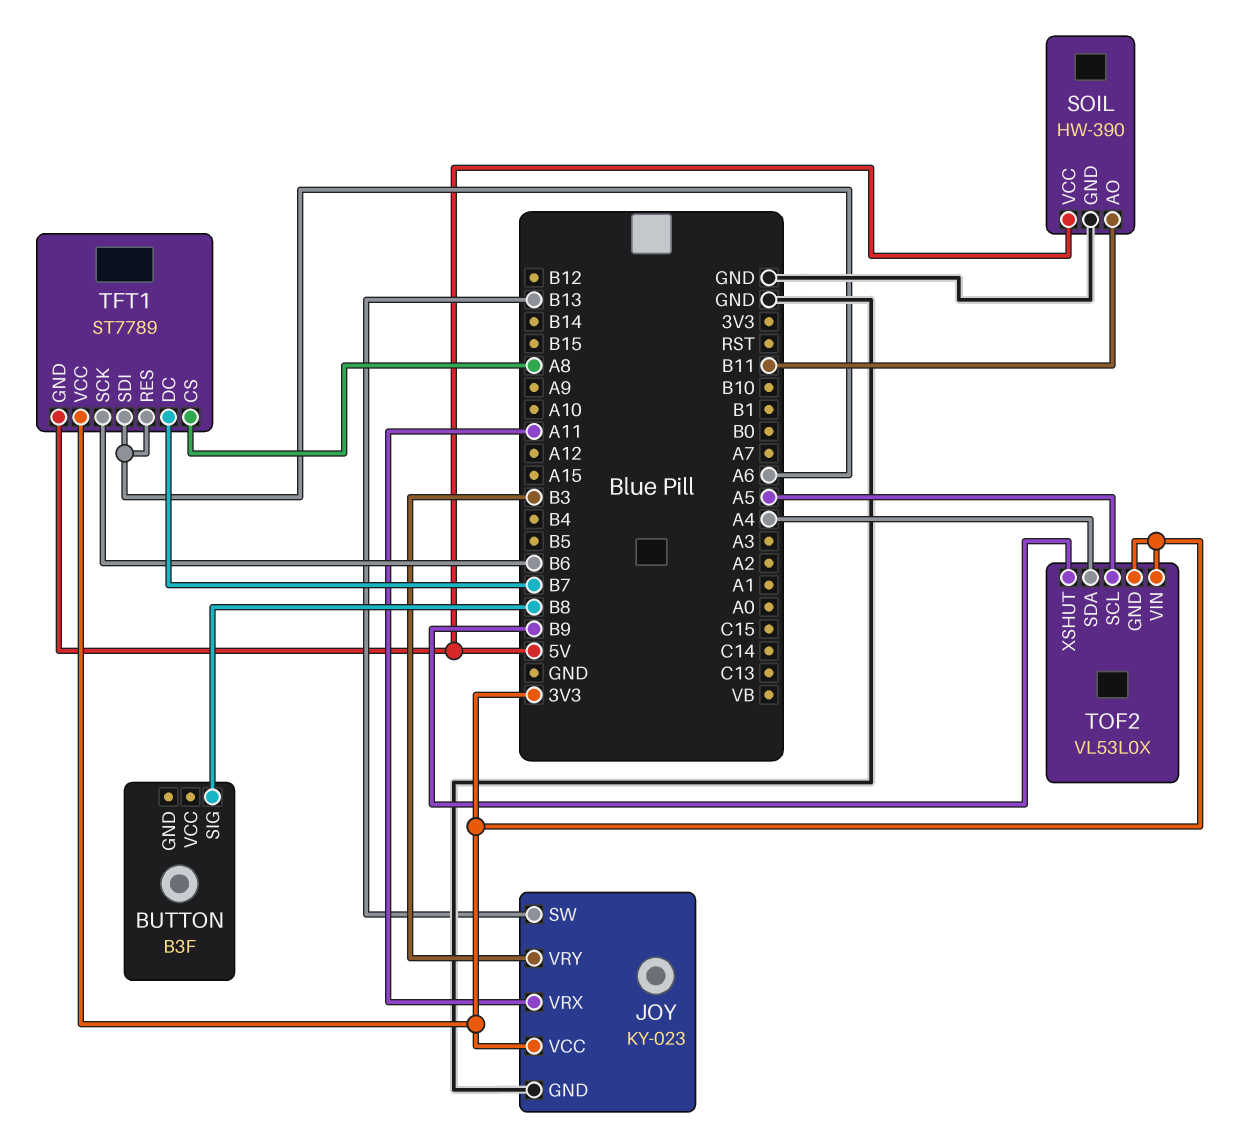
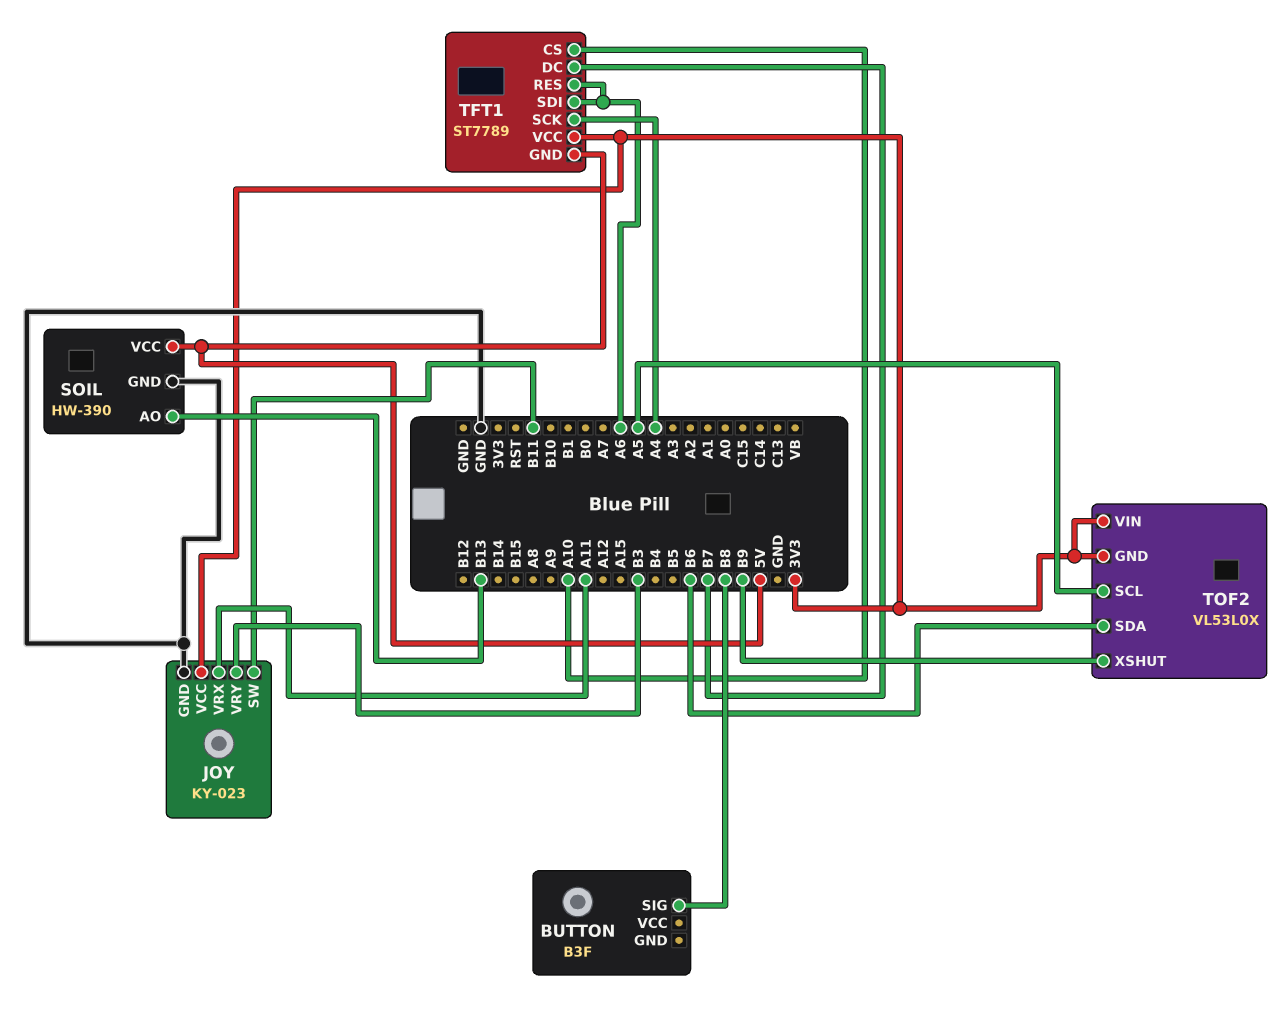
JOY pin SW: B13 -> B11
SOIL pin AO: B11 -> B13
TFT1 pin CS: A8 -> A10
TFT1 pin SCK: B6 -> A4
TOF2 pin SDA: A4 -> B6

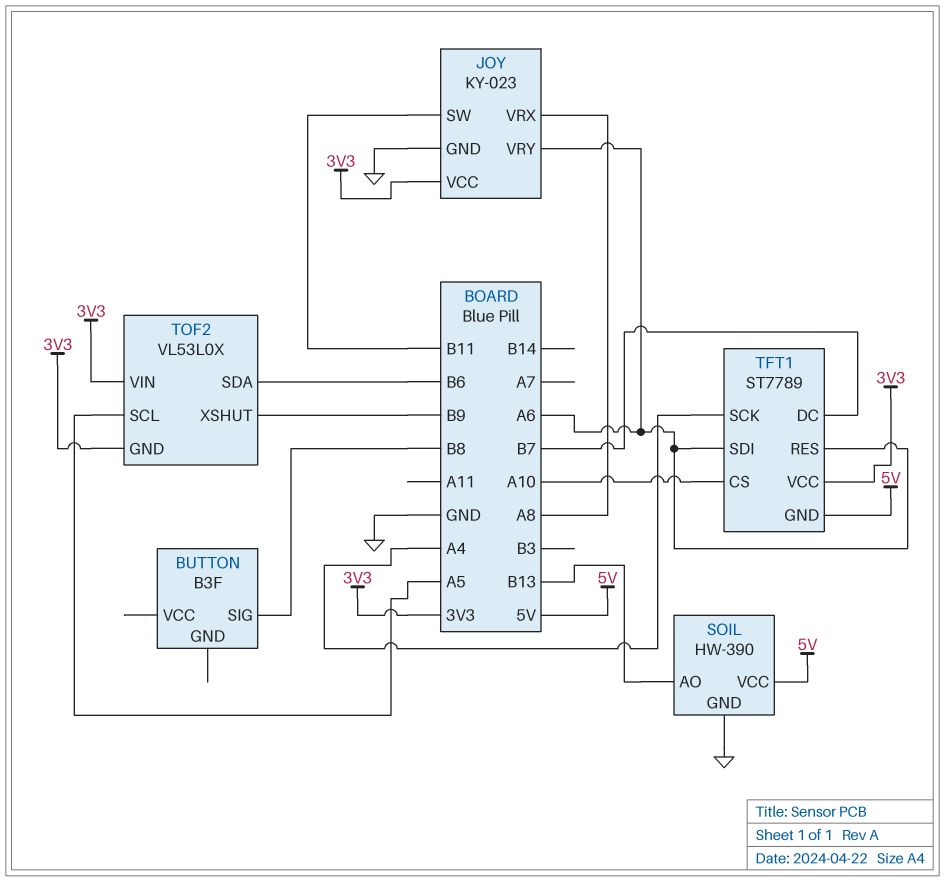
JOY pin VRX: A11 -> A8
JOY pin VRY: B3 -> A6

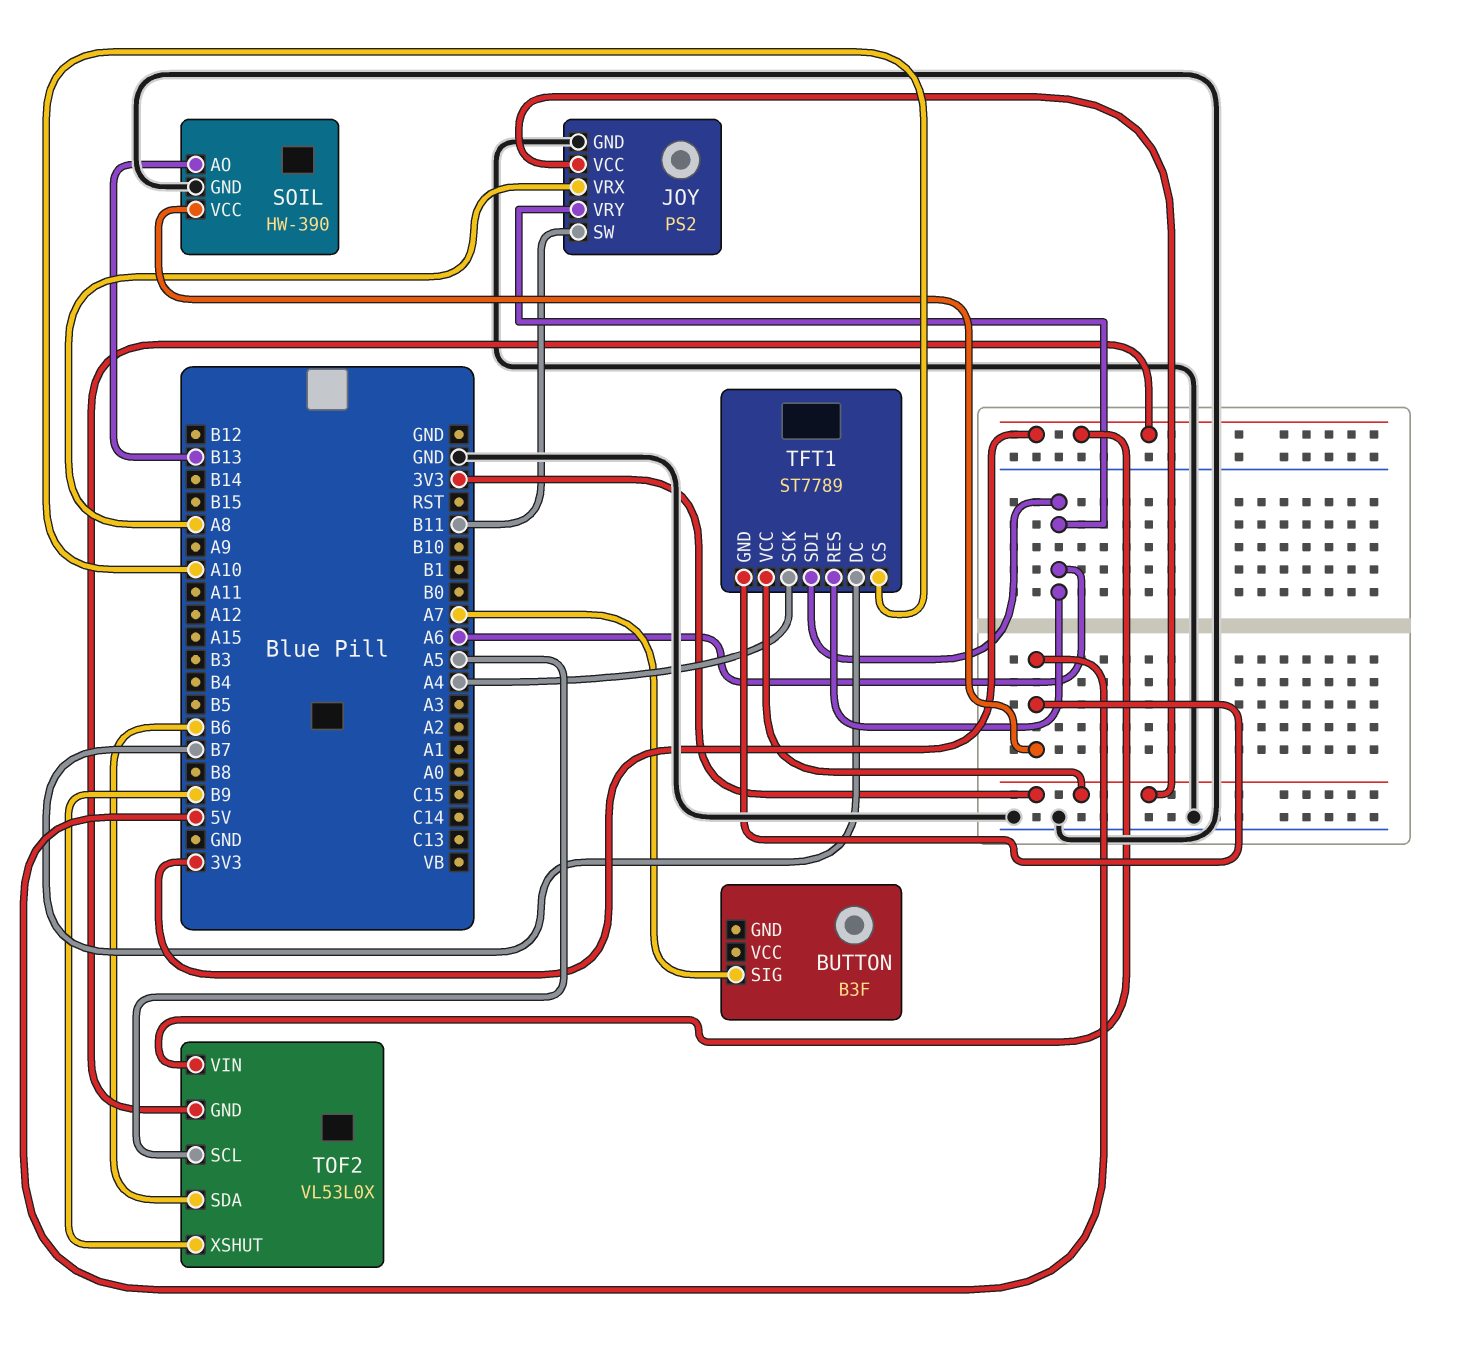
BUTTON pin SIG: B8 -> A7
JOY: KY-023 -> PS2

